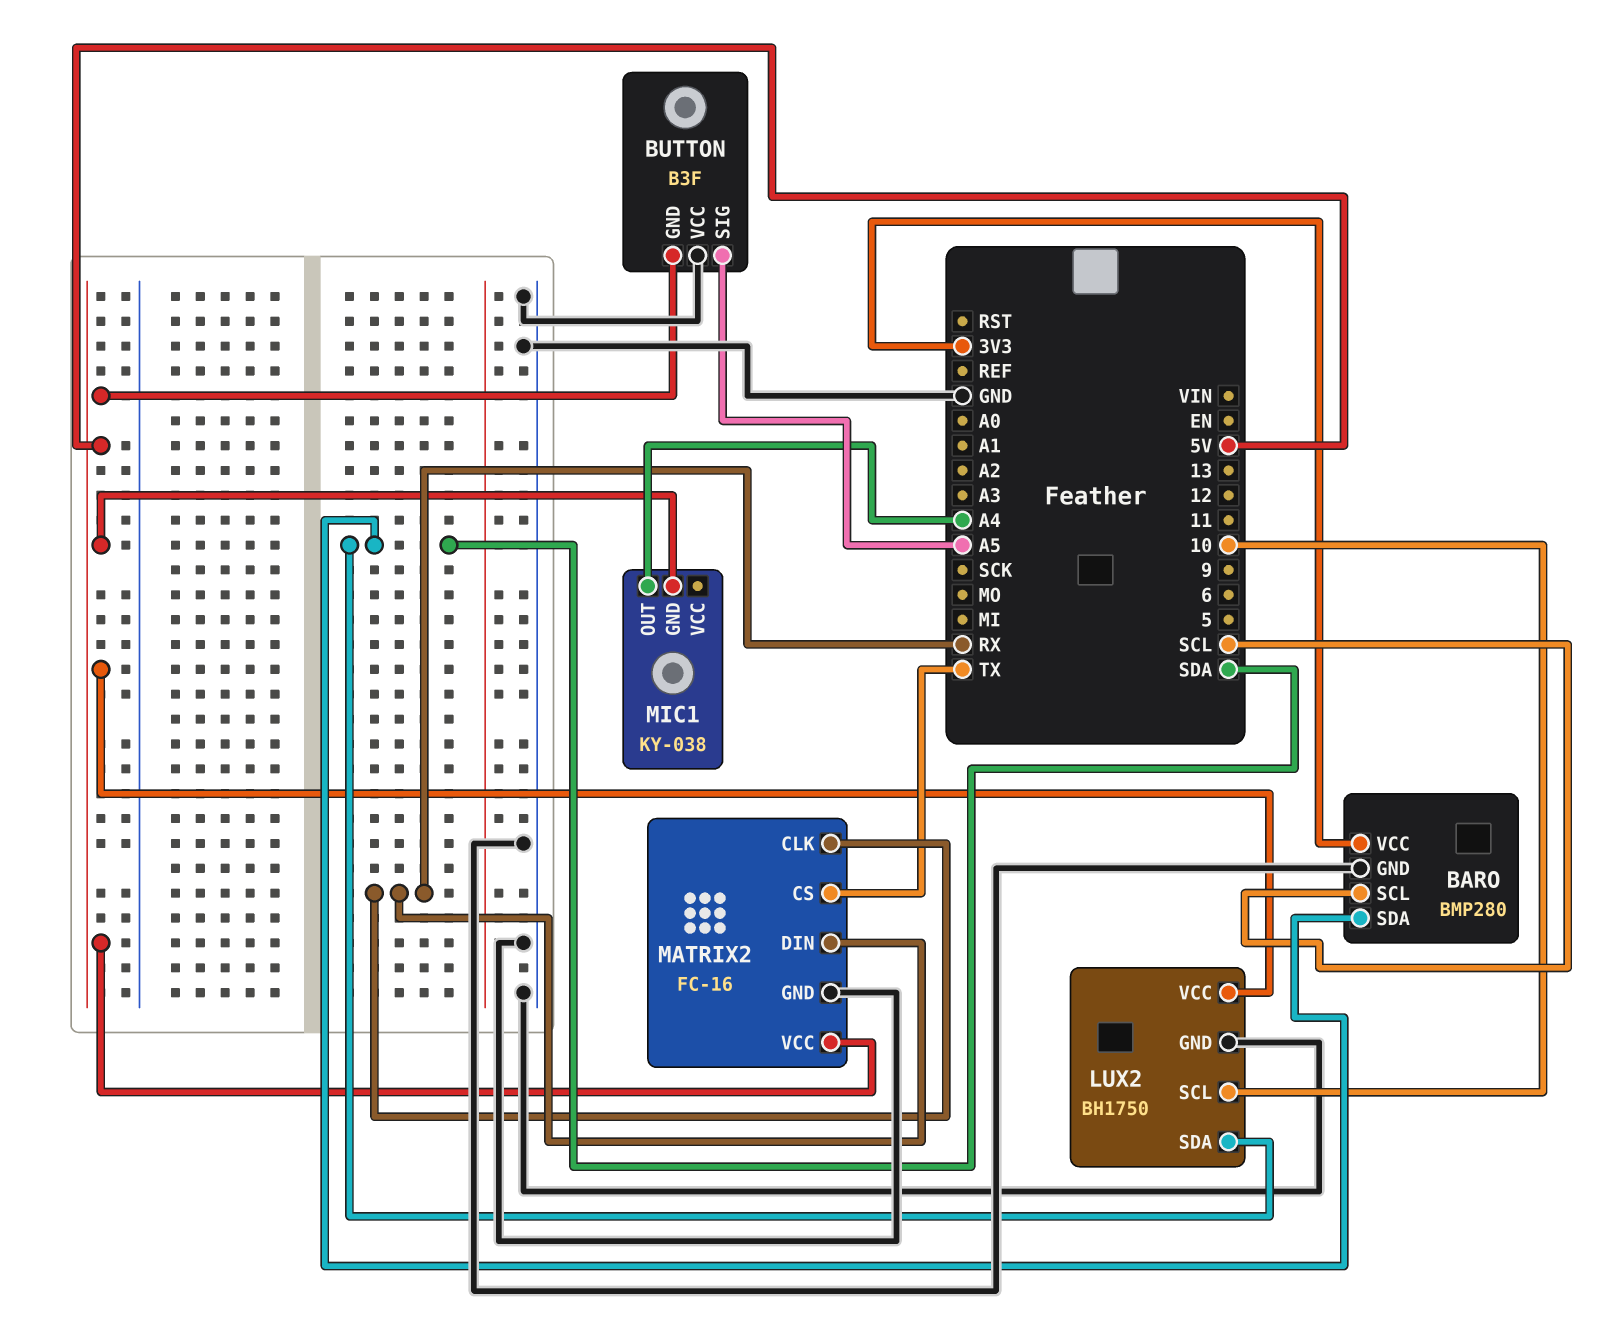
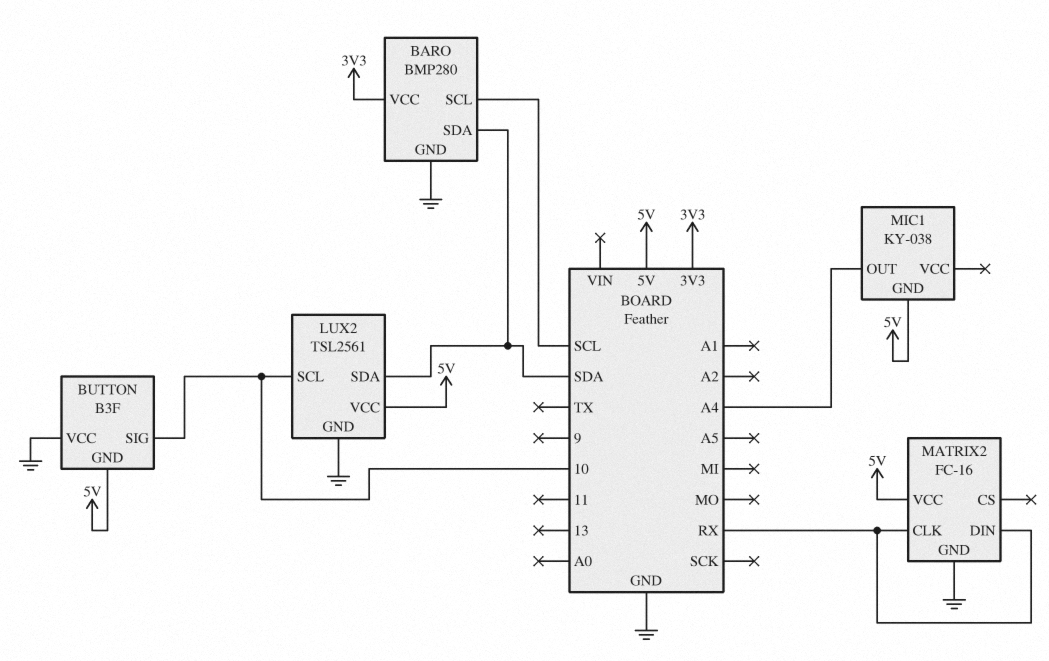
BUTTON pin SIG: A5 -> 10
LUX2: BH1750 -> TSL2561
MATRIX2 pin CS: TX -> none

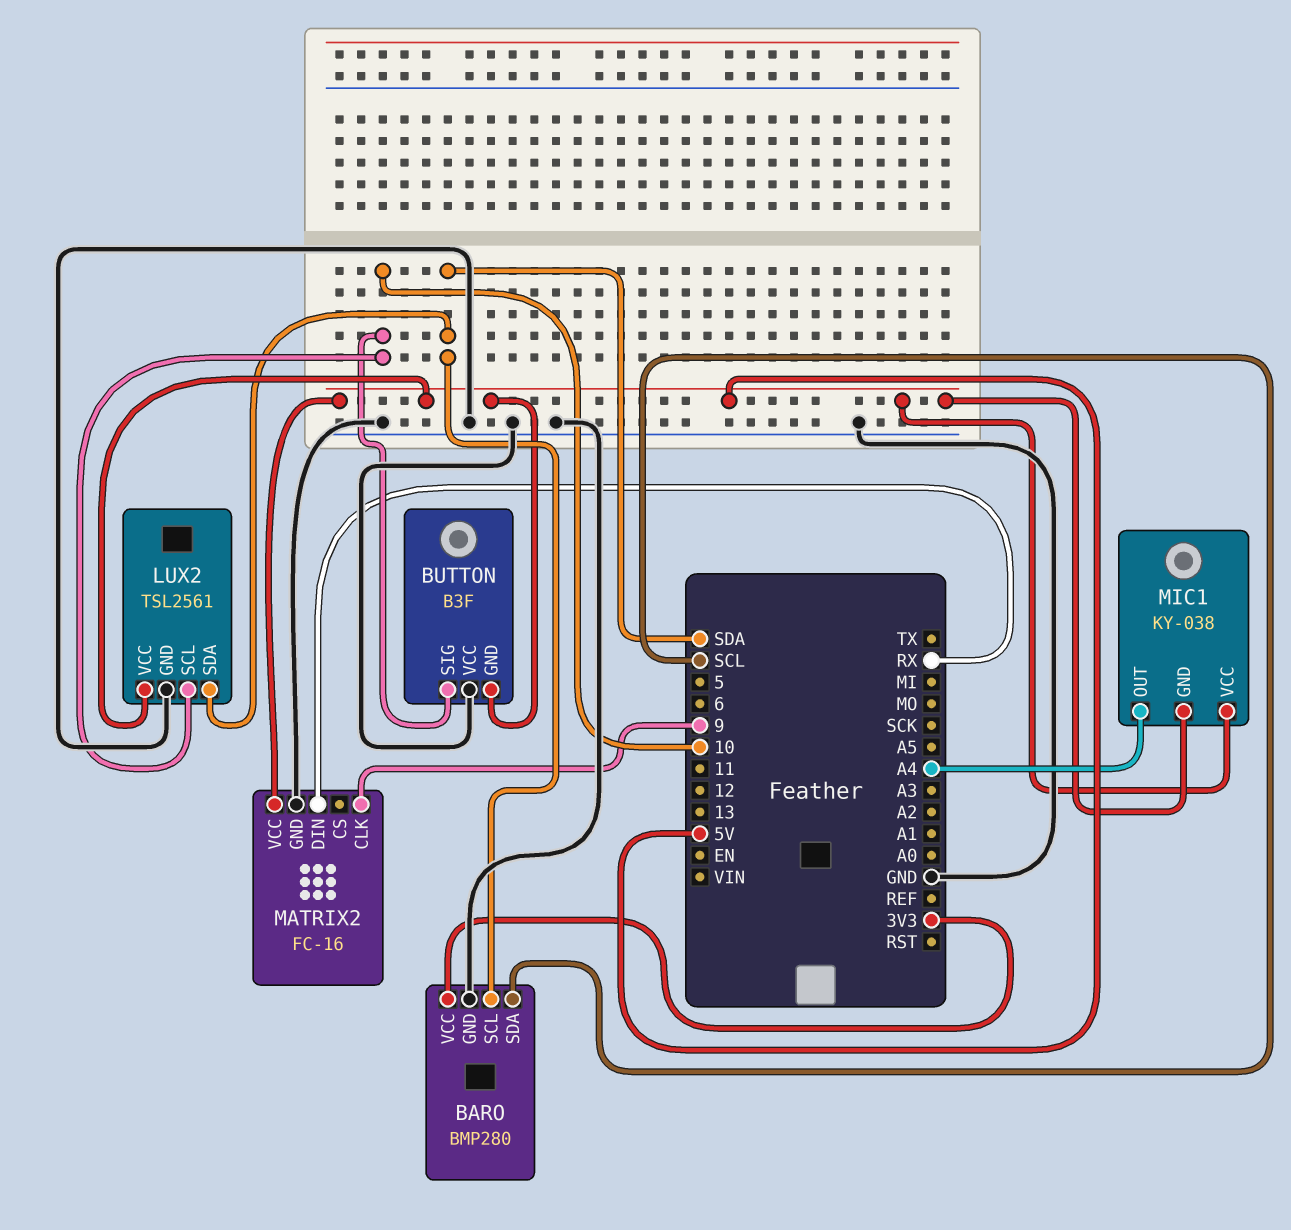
BARO pin SCL: SCL -> SDA
BARO pin SDA: SDA -> SCL
MATRIX2 pin CLK: RX -> 9
MIC1 pin VCC: none -> 5V

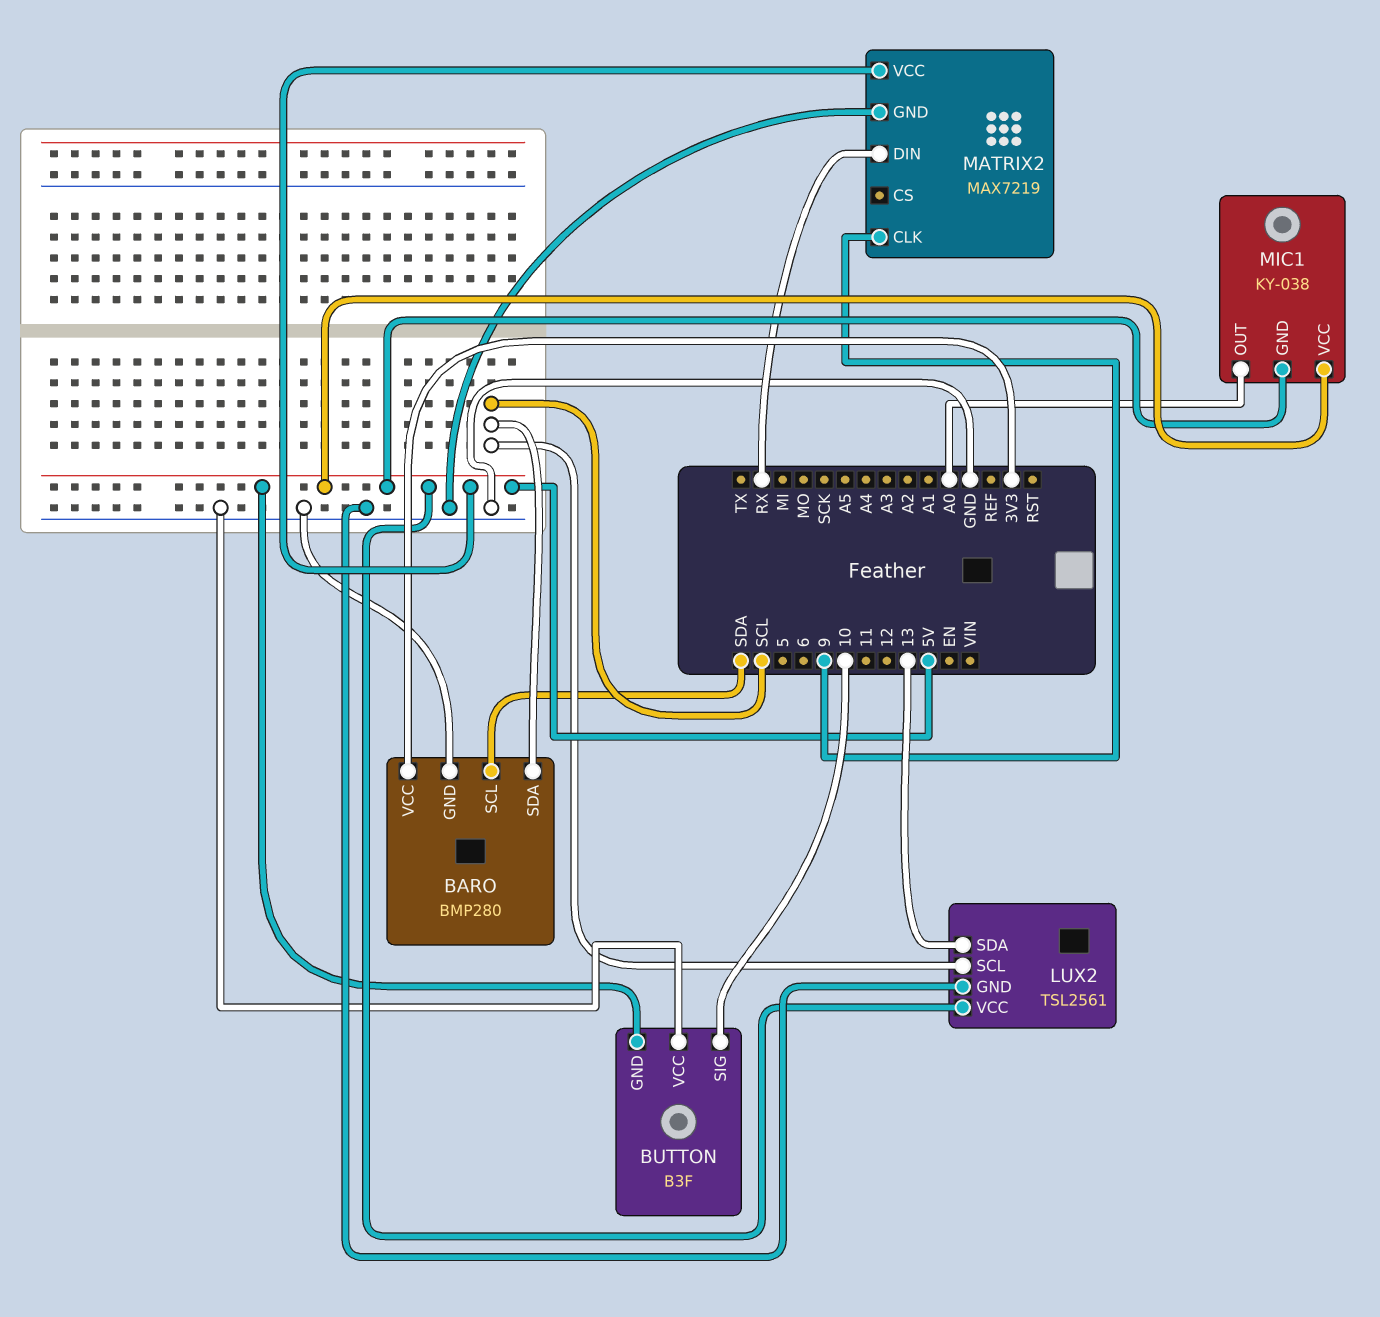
LUX2 pin SCL: 10 -> SCL
LUX2 pin SDA: SDA -> 13
MATRIX2: FC-16 -> MAX7219
MIC1 pin OUT: A4 -> A0

